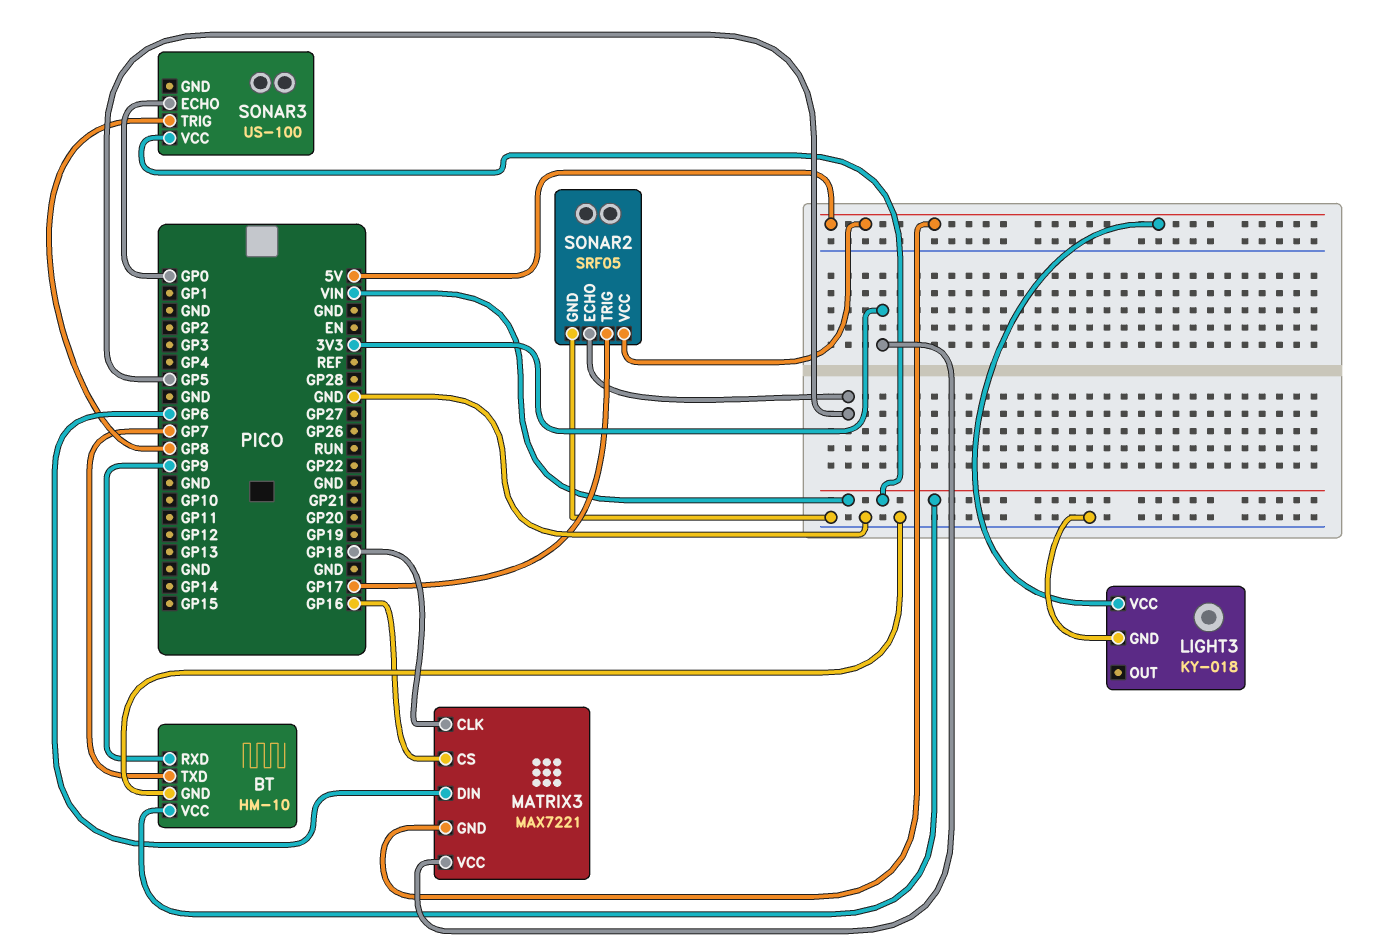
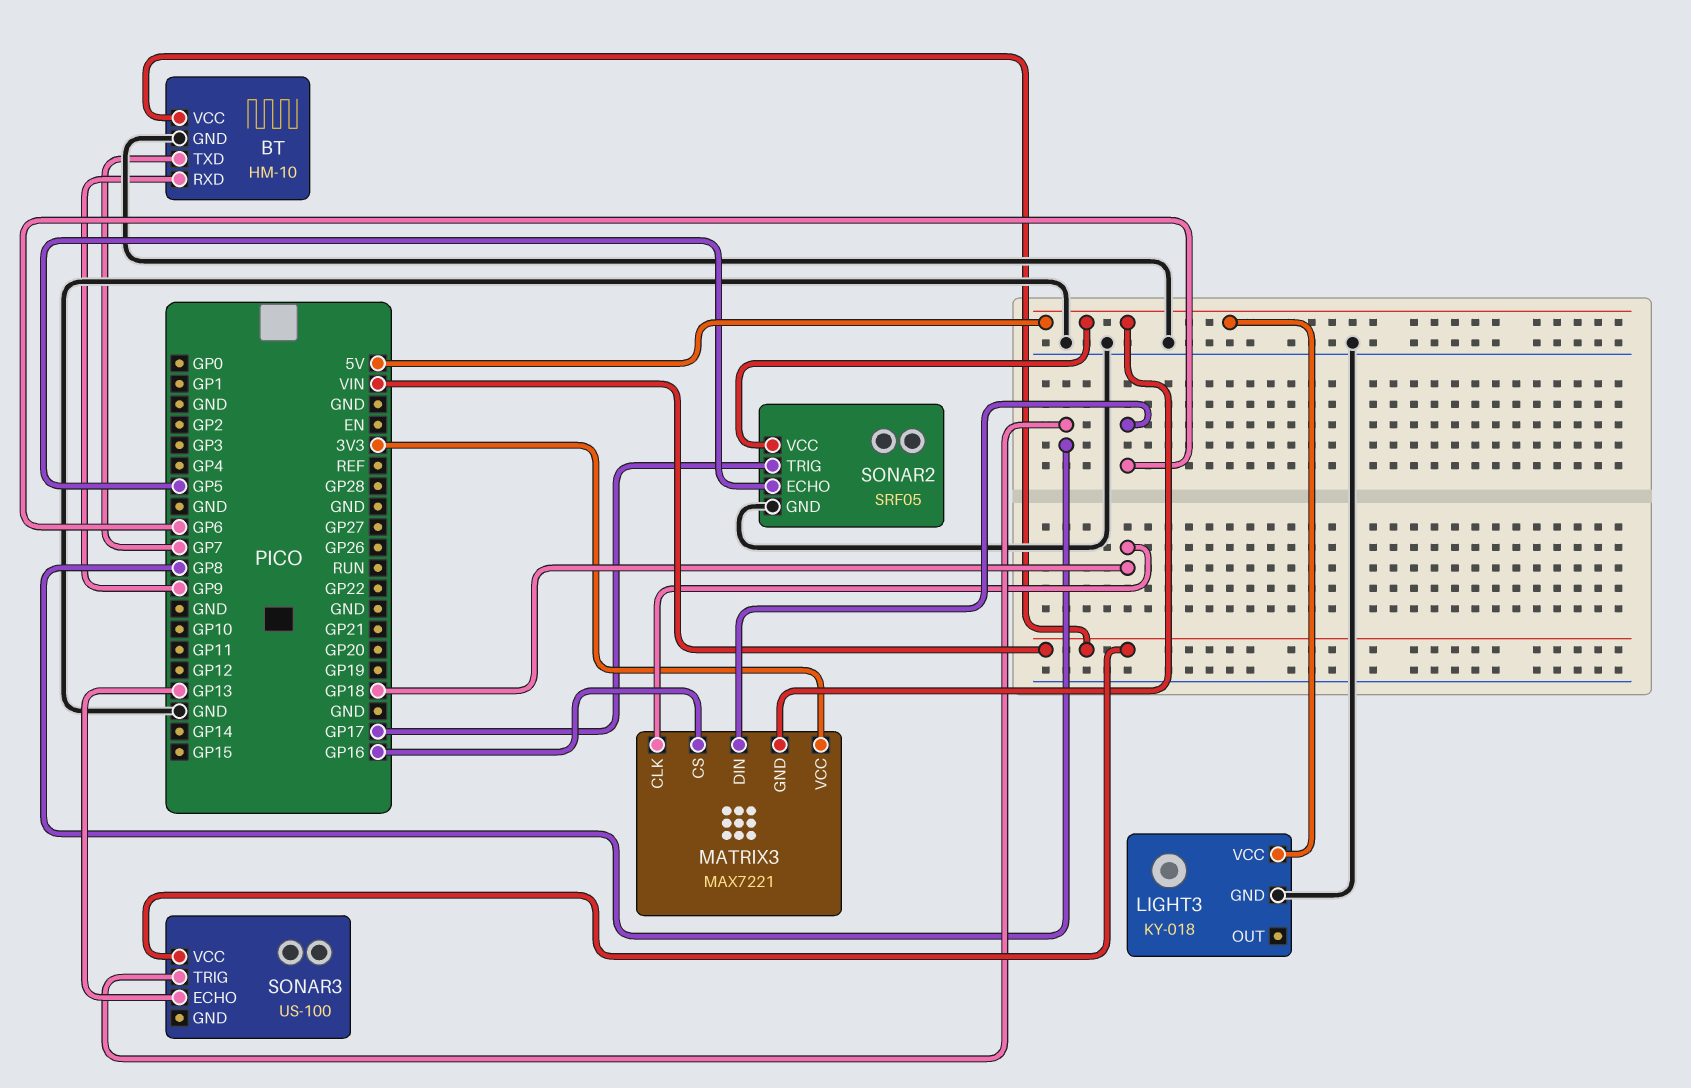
SONAR3 pin ECHO: GP0 -> GP13

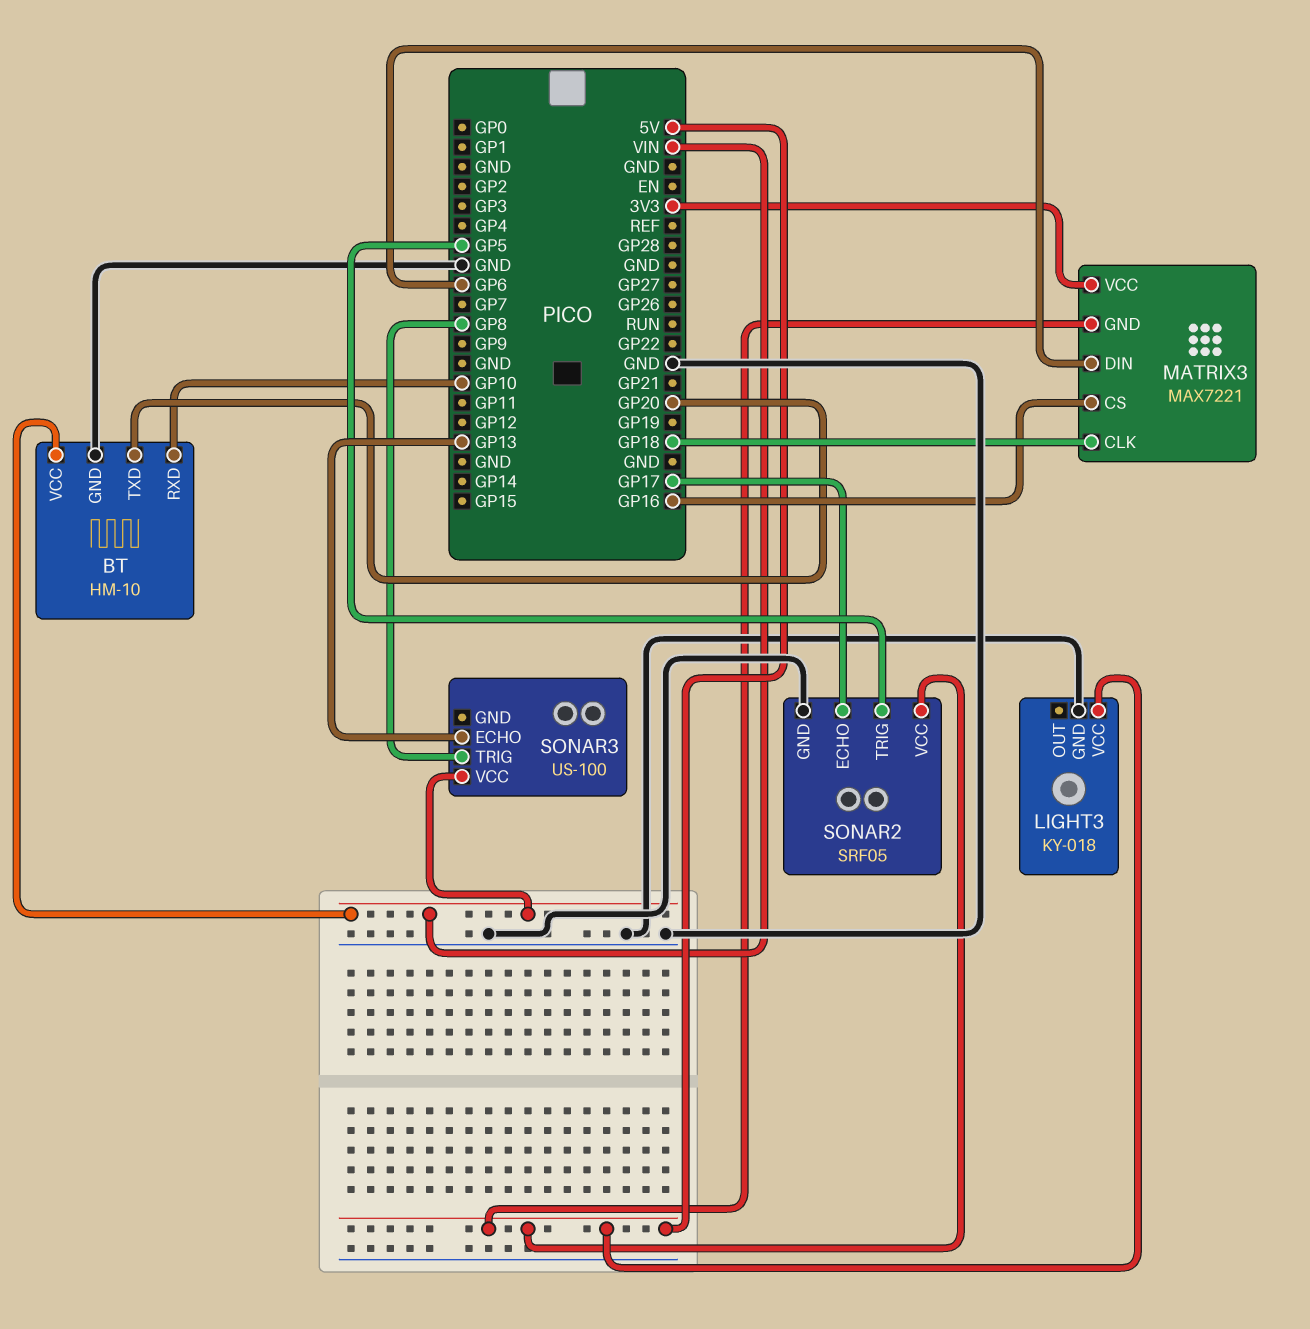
BT pin RXD: GP9 -> GP10
BT pin TXD: GP7 -> GP20
SONAR2 pin ECHO: GP5 -> GP17
SONAR2 pin TRIG: GP17 -> GP5

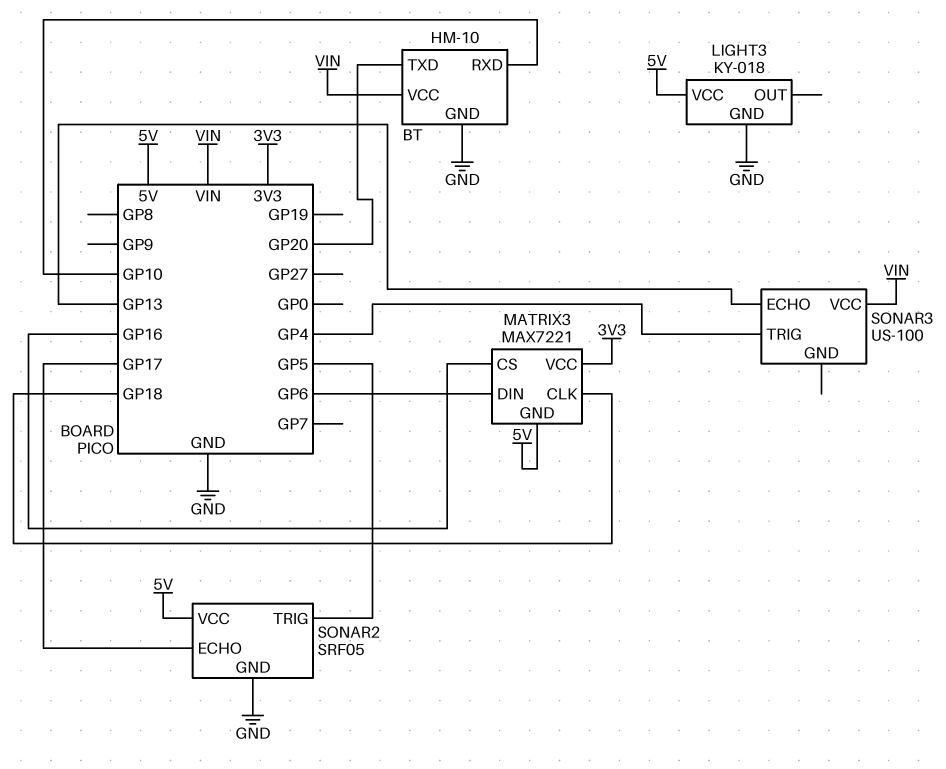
SONAR3 pin TRIG: GP8 -> GP4

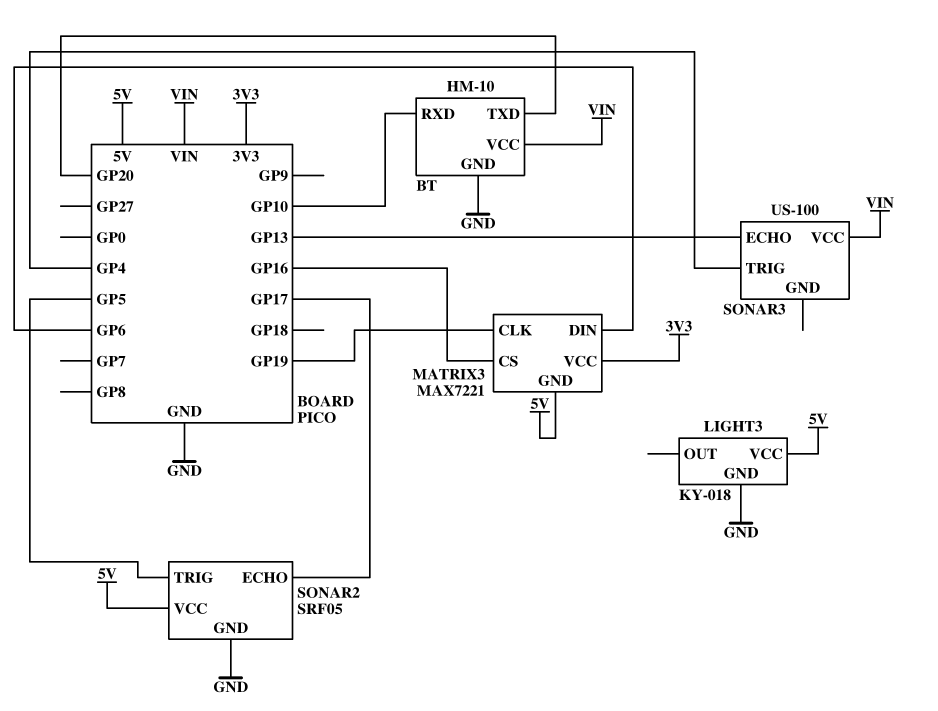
MATRIX3 pin CLK: GP18 -> GP19

